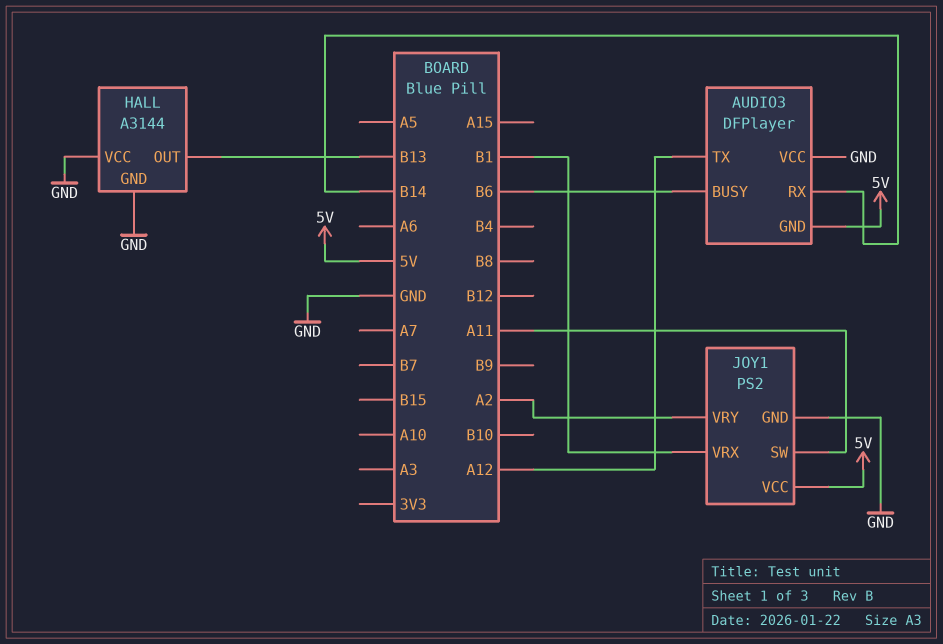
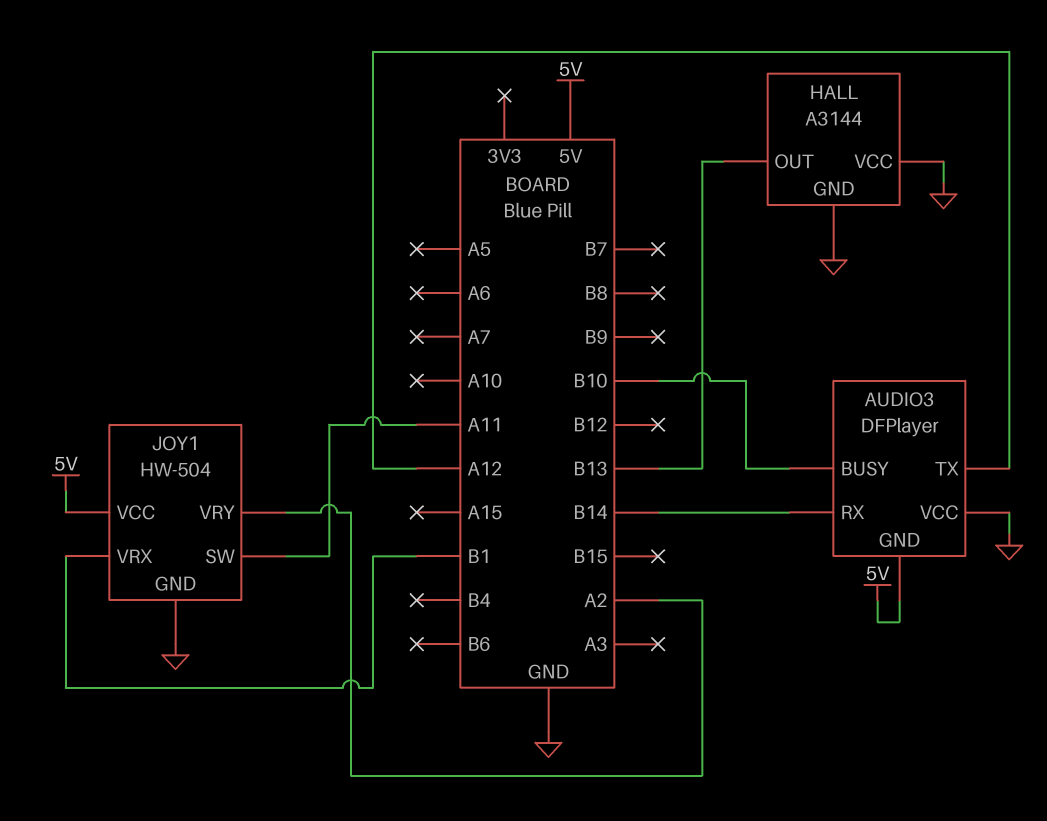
AUDIO3 pin BUSY: B6 -> B10
JOY1: PS2 -> HW-504

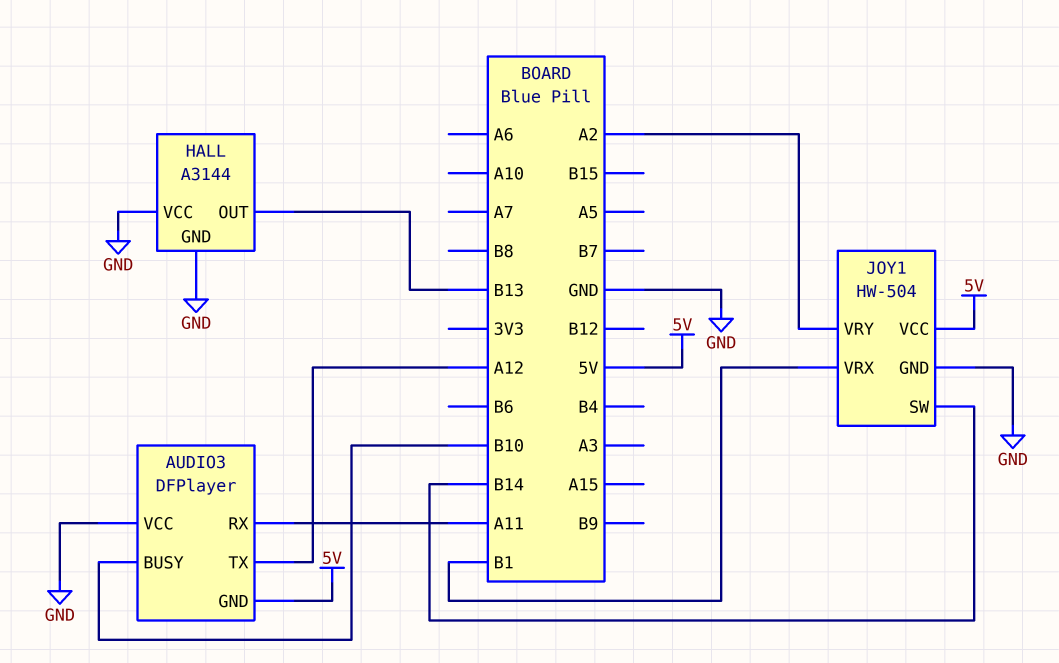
AUDIO3 pin RX: B14 -> A11
JOY1 pin SW: A11 -> B14

